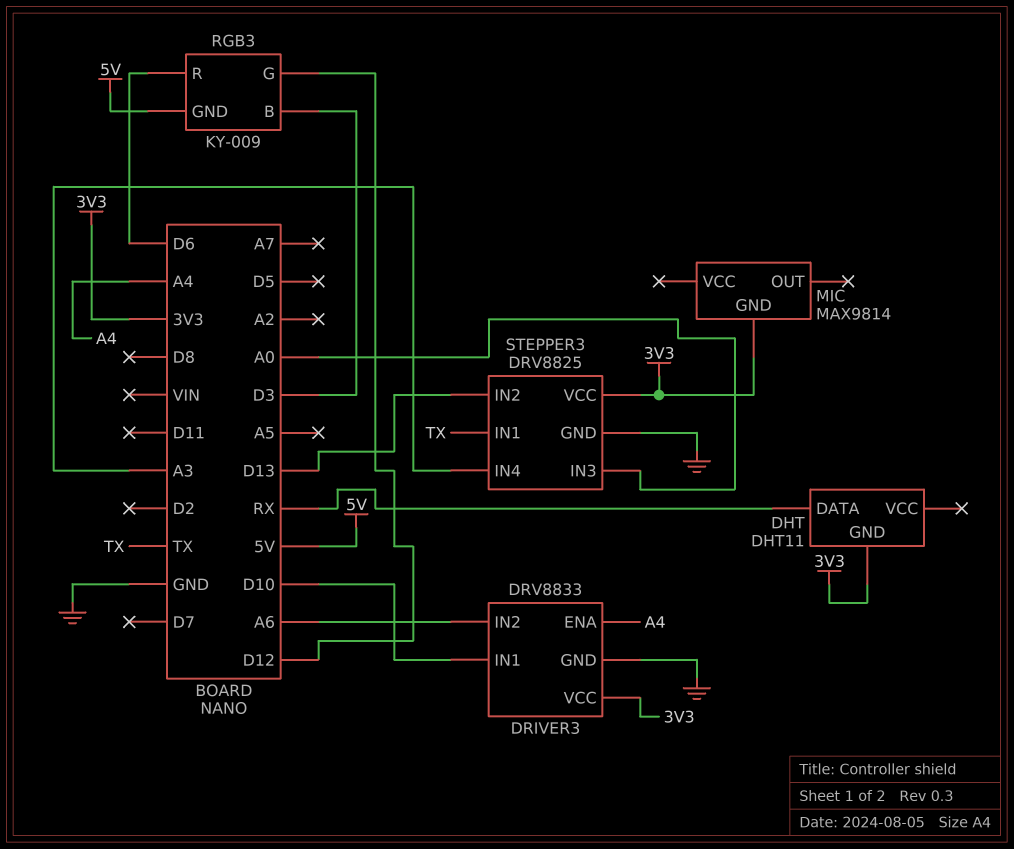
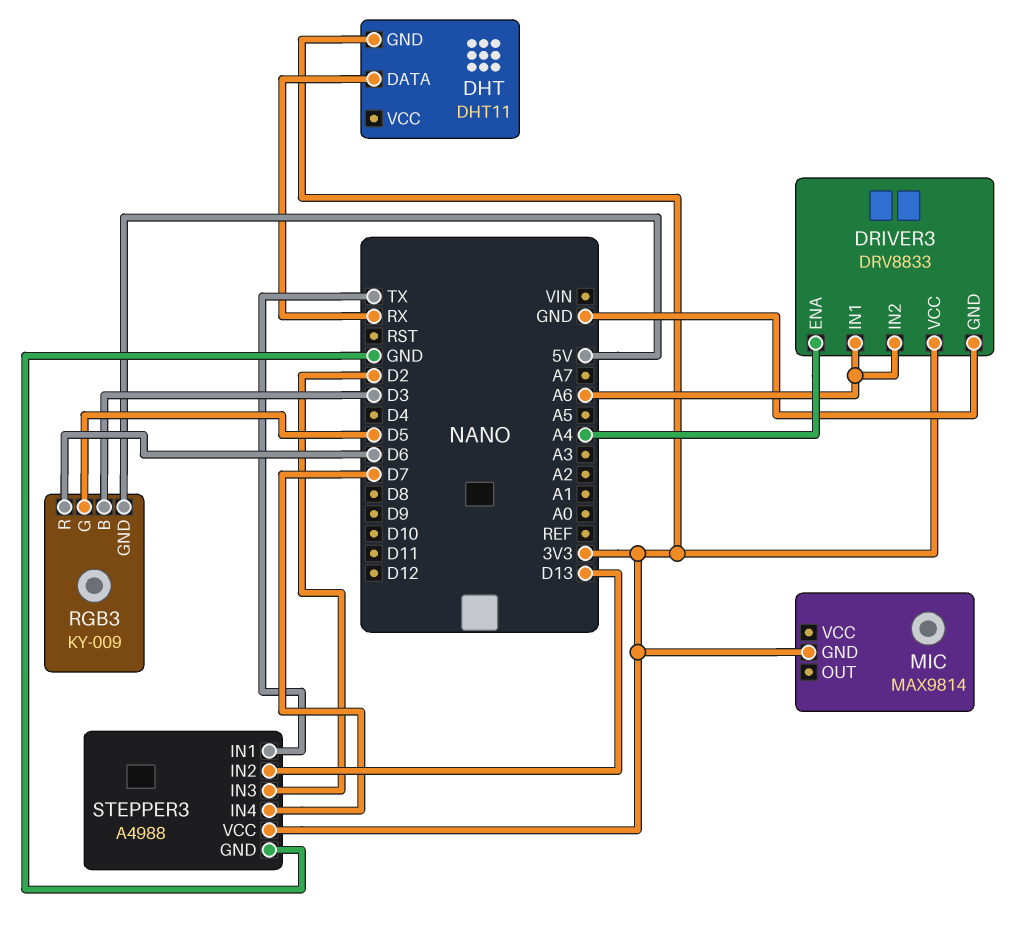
DRIVER3 pin IN1: D10 -> A6
RGB3 pin G: D12 -> D5
STEPPER3: DRV8825 -> A4988
STEPPER3 pin IN3: A0 -> D2
STEPPER3 pin IN4: A3 -> D7

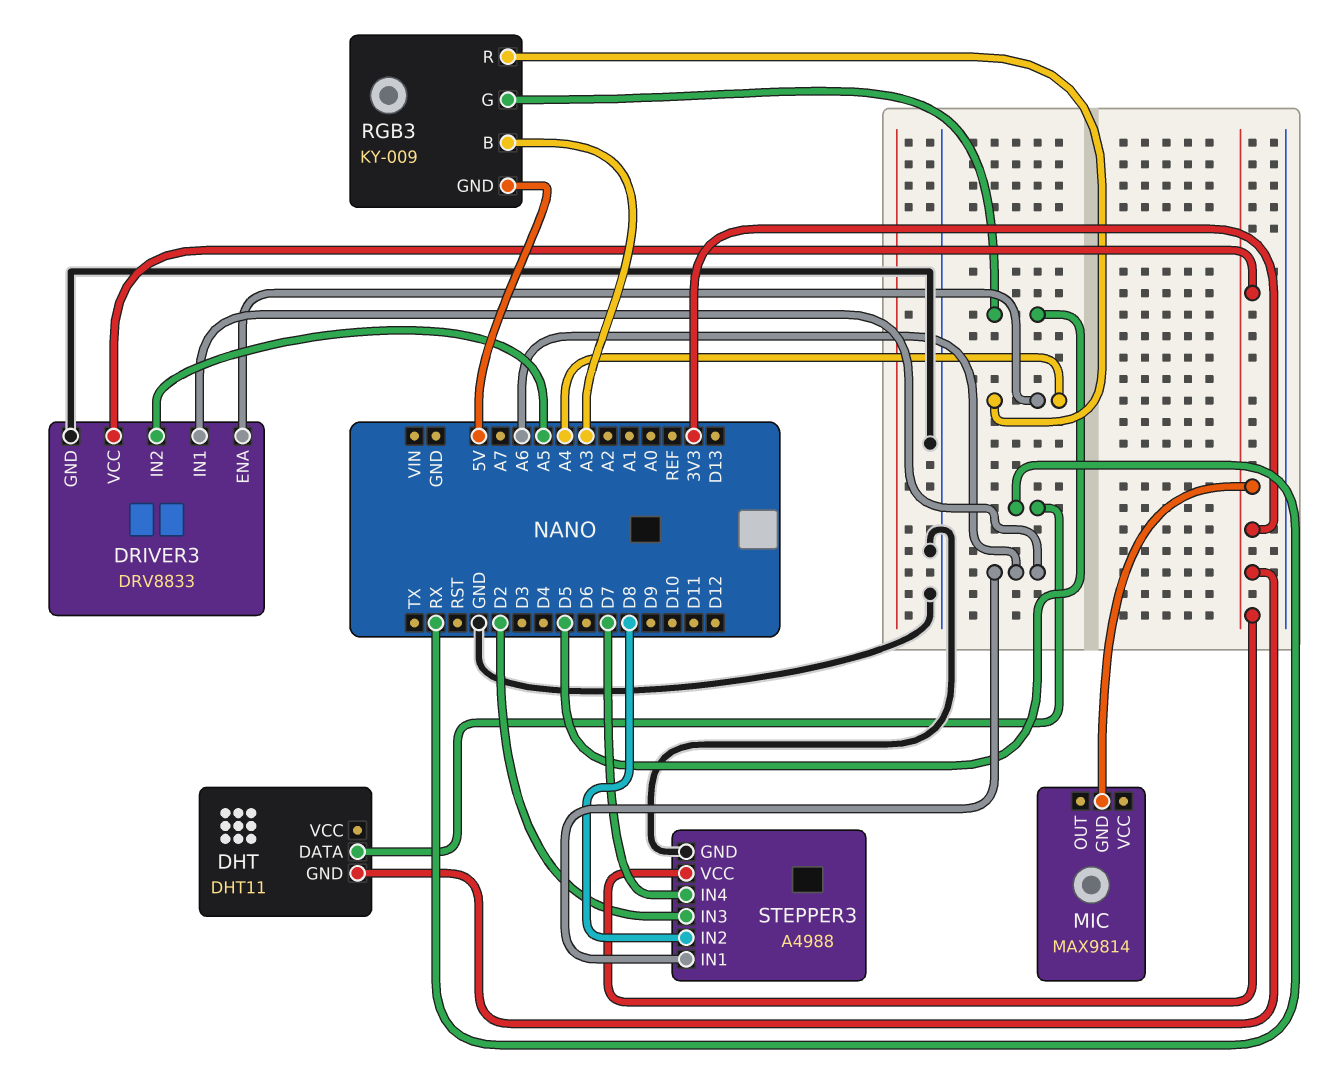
DRIVER3 pin IN2: A6 -> A5
RGB3 pin B: D3 -> A3
RGB3 pin R: D6 -> A4
STEPPER3 pin IN1: TX -> A6
STEPPER3 pin IN2: D13 -> D8

